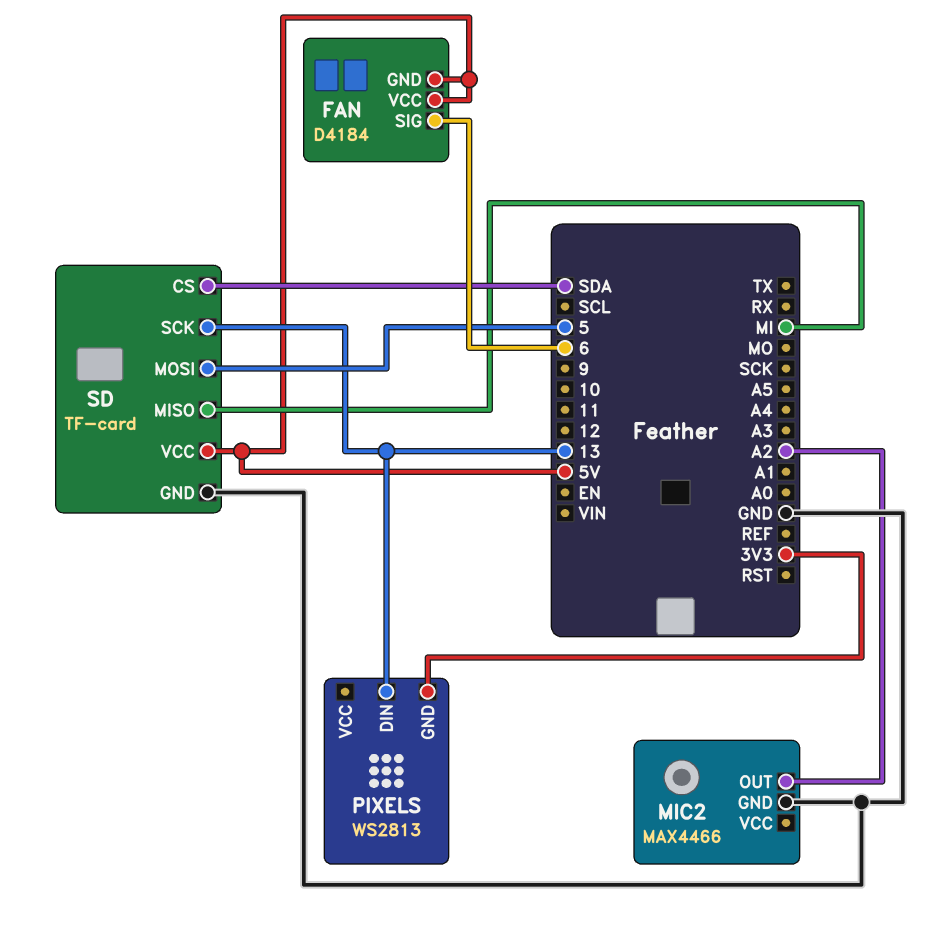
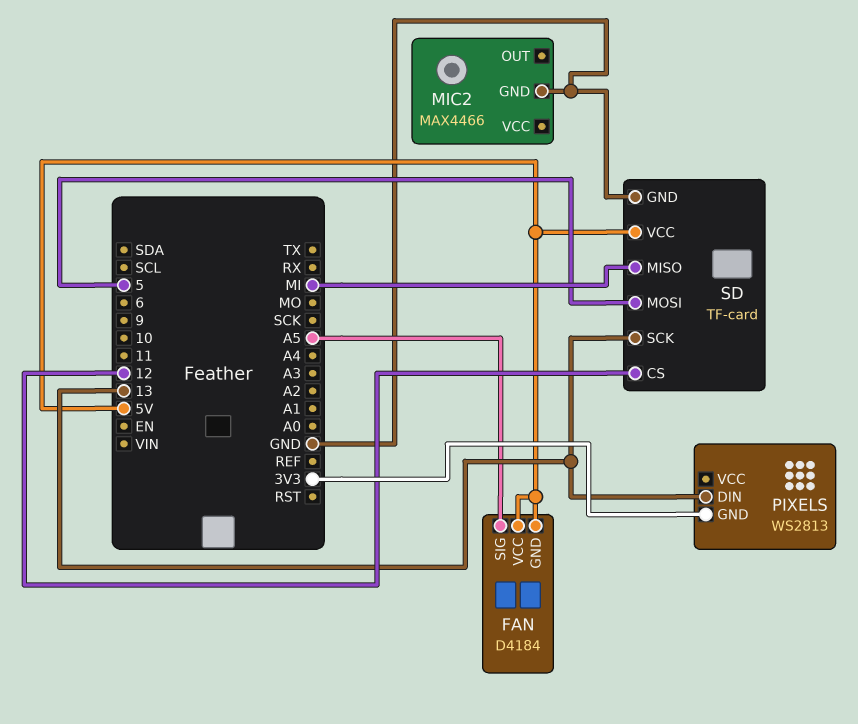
FAN pin SIG: 6 -> A5
MIC2 pin OUT: A2 -> none
SD pin CS: SDA -> 12

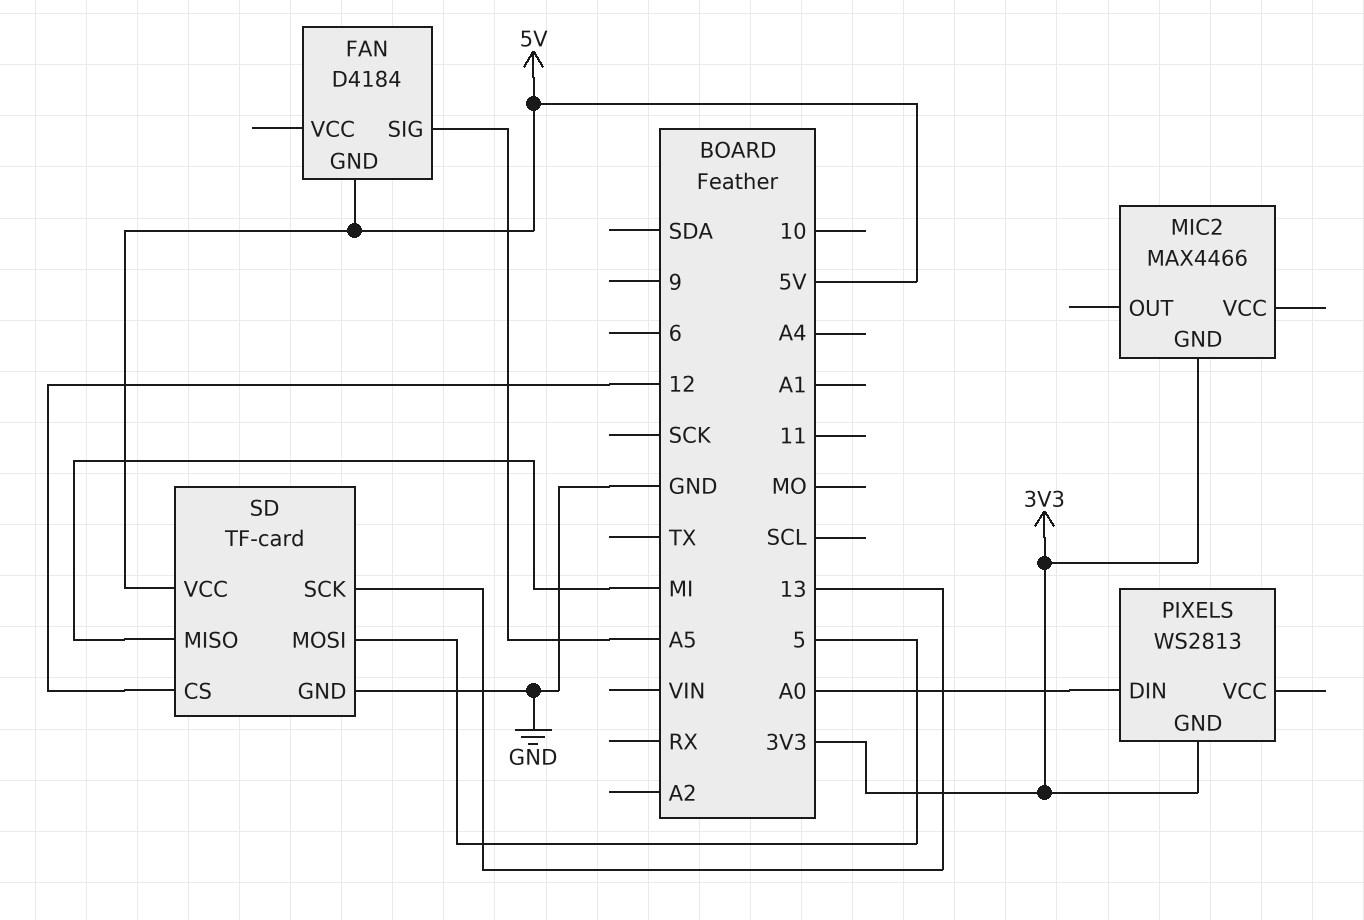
FAN pin VCC: 5V -> none
MIC2 pin GND: GND -> 3V3
PIXELS pin DIN: 13 -> A0

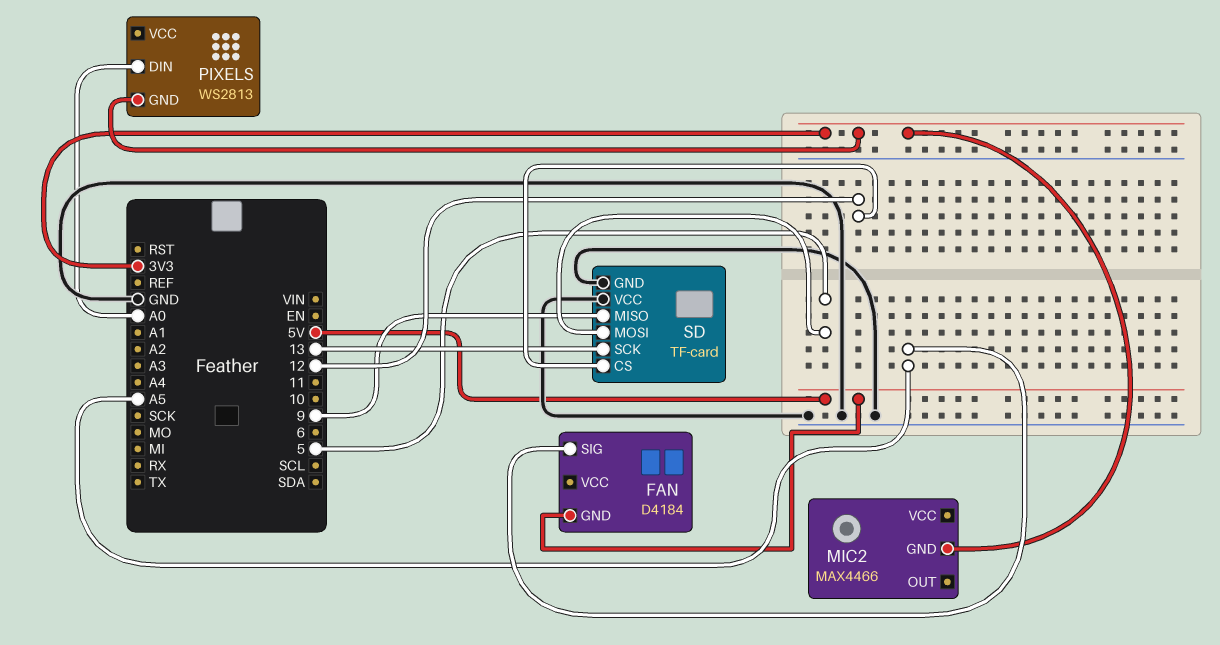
SD pin MISO: MI -> 9
SD pin VCC: 5V -> GND

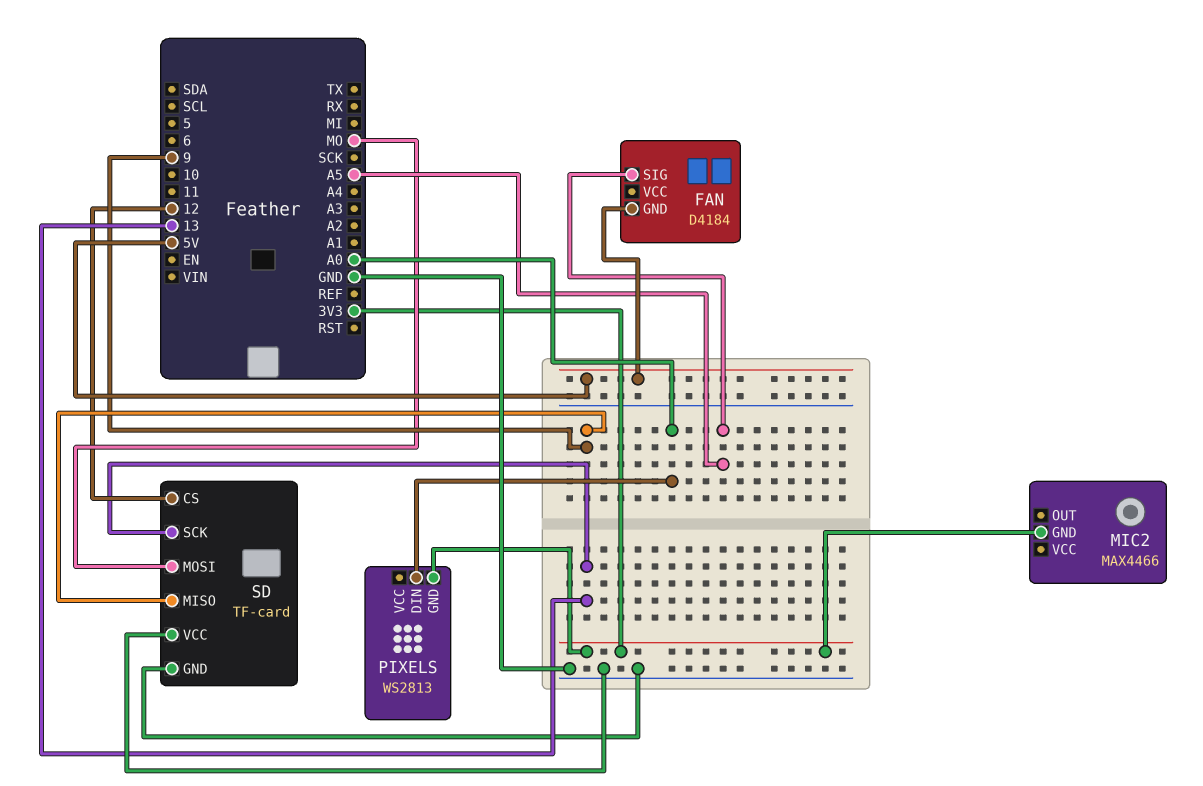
SD pin MOSI: 5 -> MO

